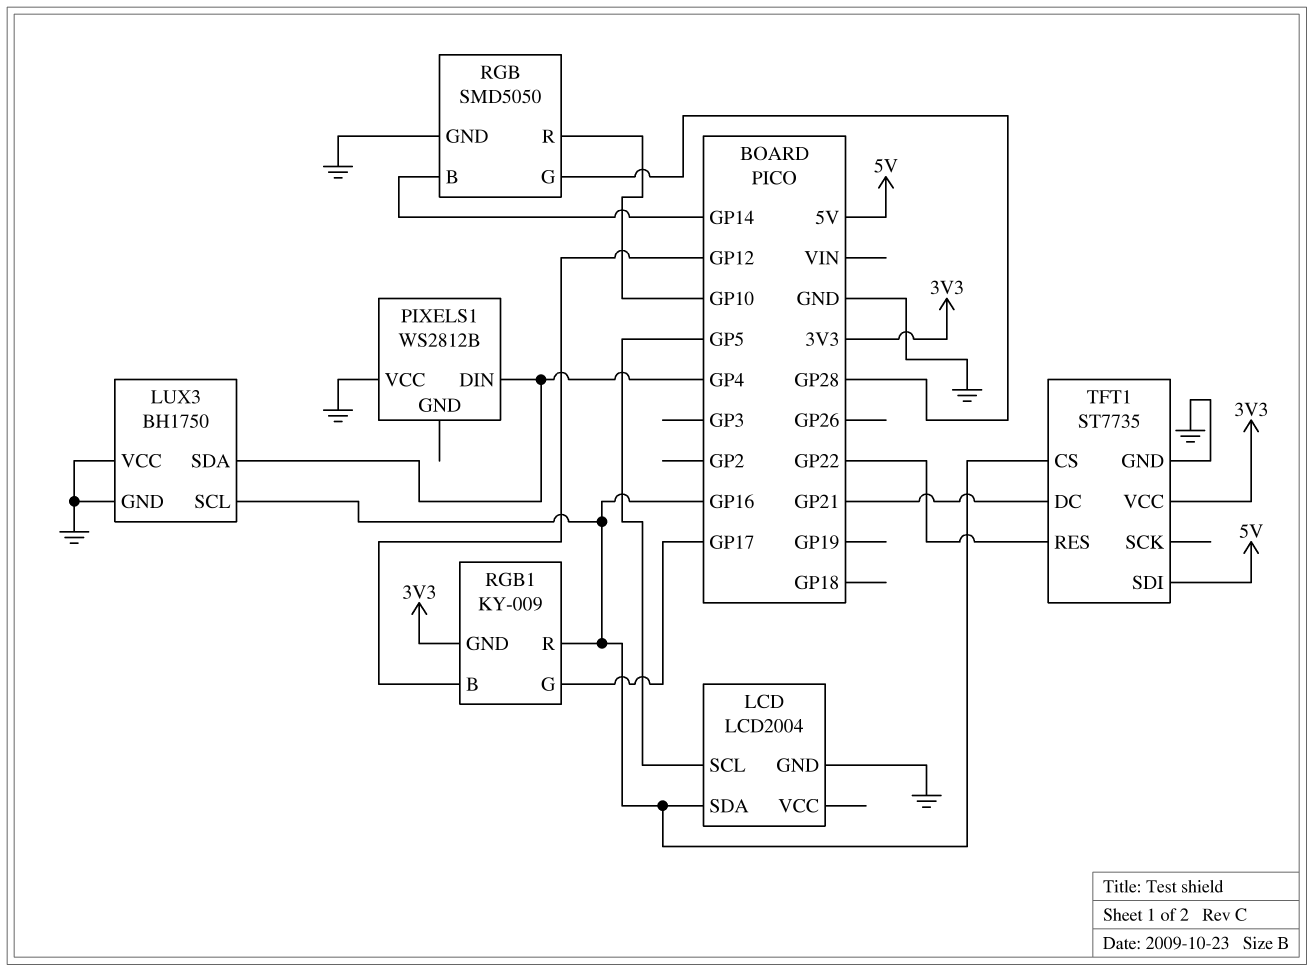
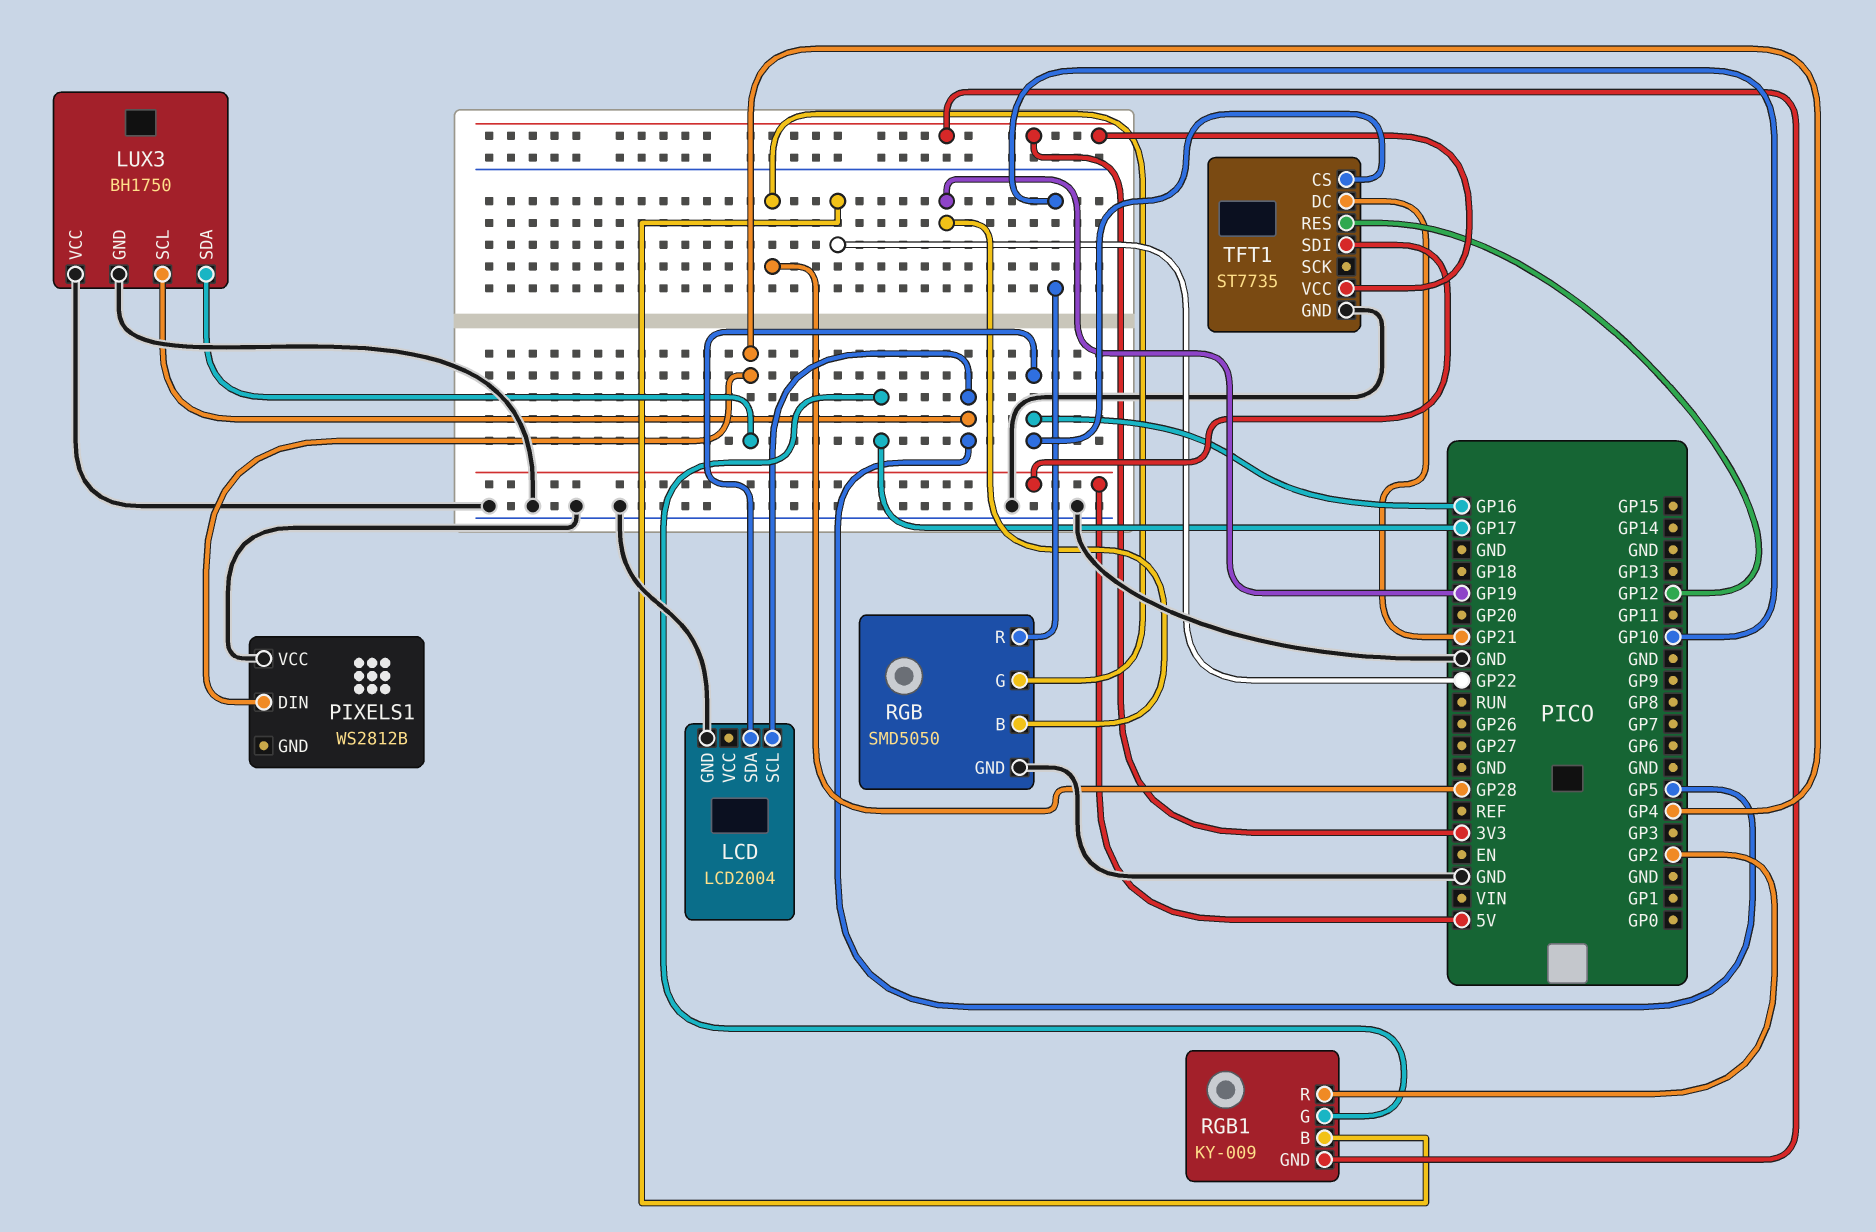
LUX3 pin SCL: GP16 -> GP5
RGB pin B: GP14 -> GP19
RGB1 pin B: GP12 -> GP22
RGB1 pin R: GP16 -> GP2
TFT1 pin RES: GP22 -> GP12

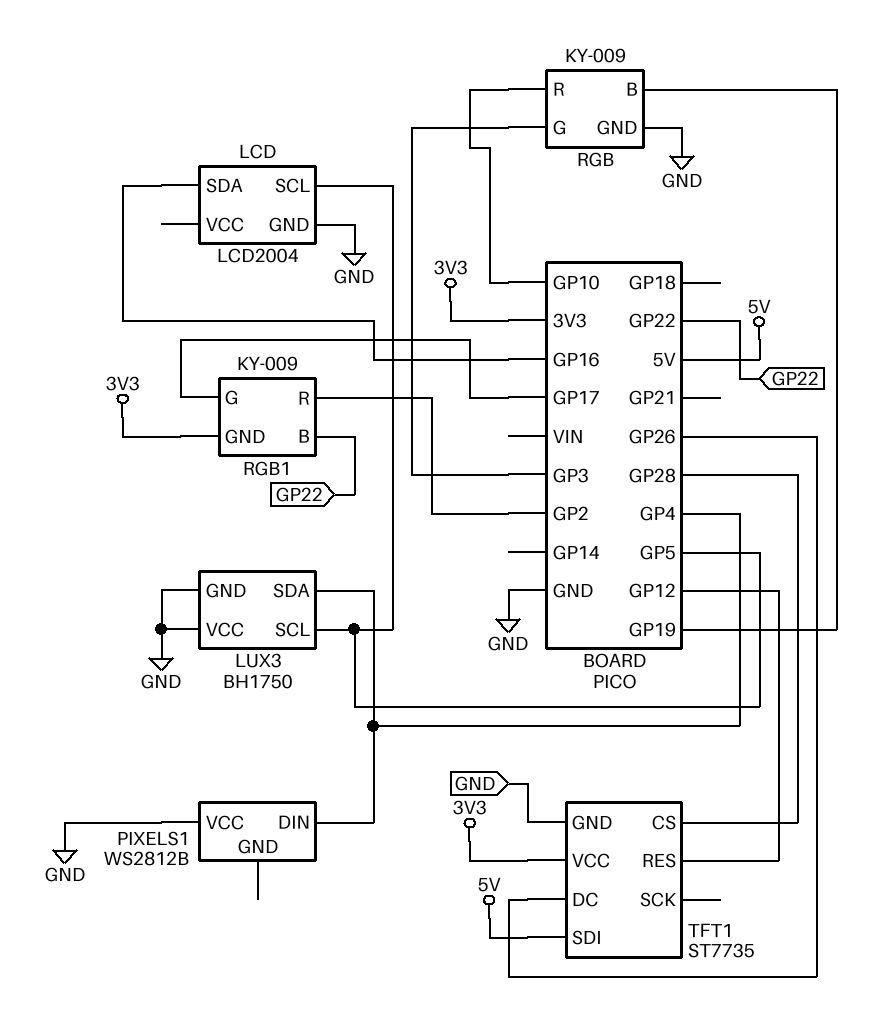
RGB: SMD5050 -> KY-009
RGB pin G: GP28 -> GP3
TFT1 pin CS: GP16 -> GP28
TFT1 pin DC: GP21 -> GP26

